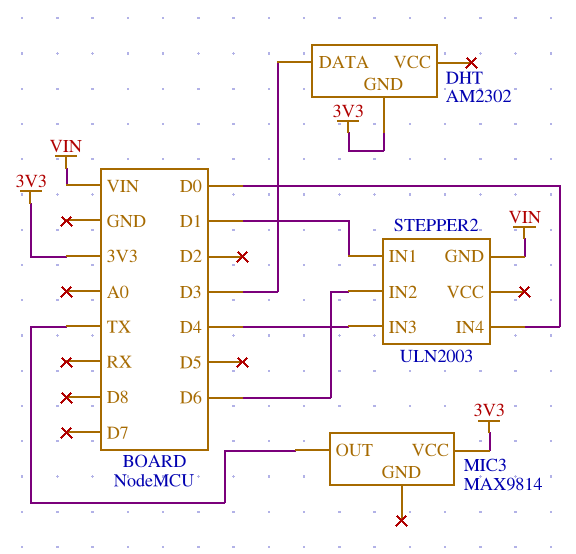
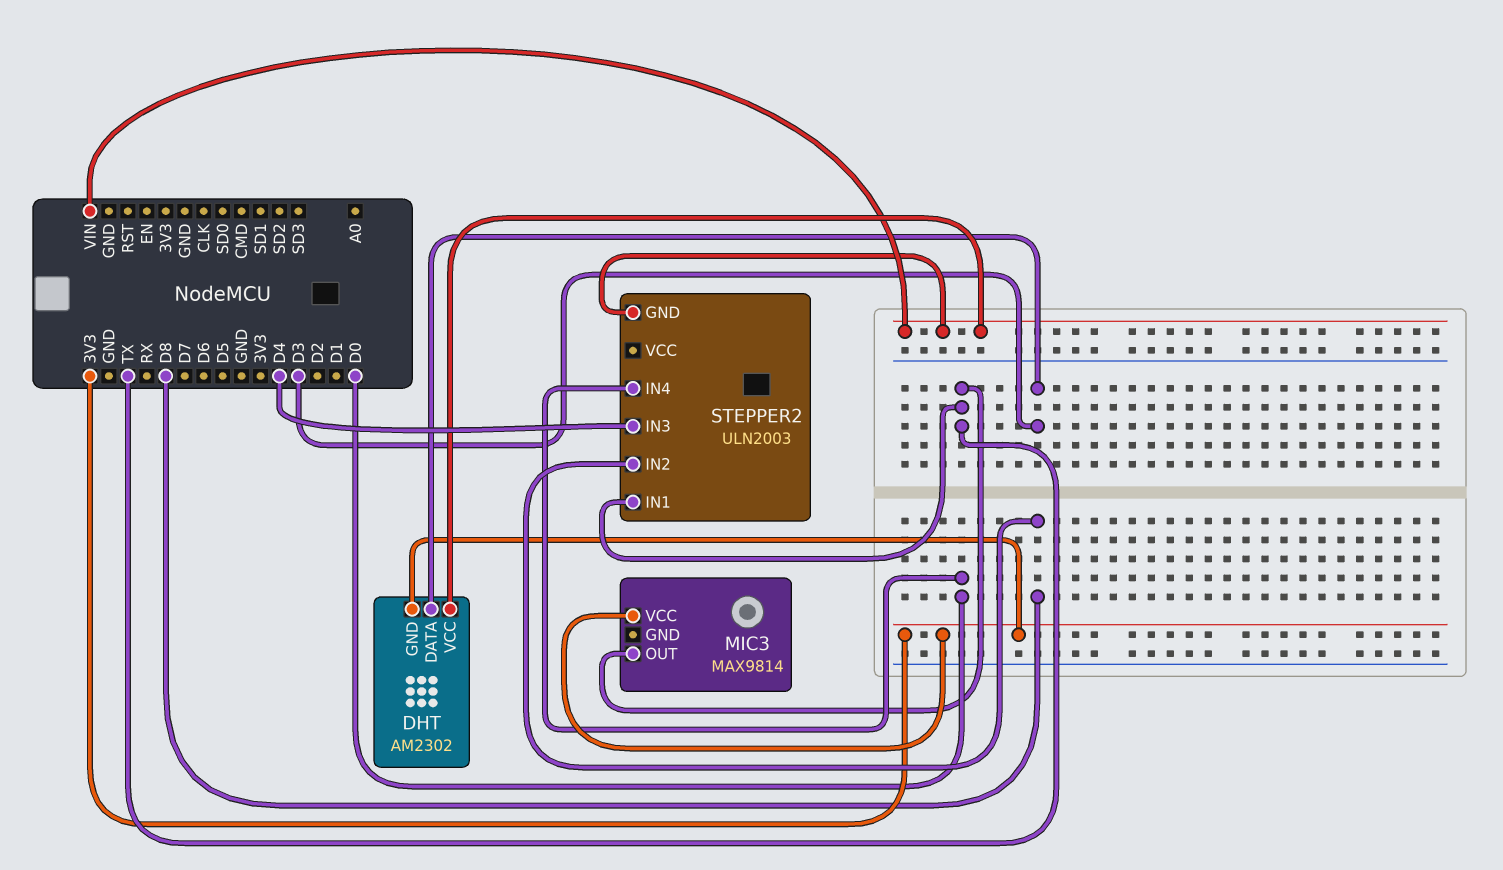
DHT pin VCC: none -> VIN
STEPPER2 pin IN1: D1 -> TX
STEPPER2 pin IN2: D6 -> D8

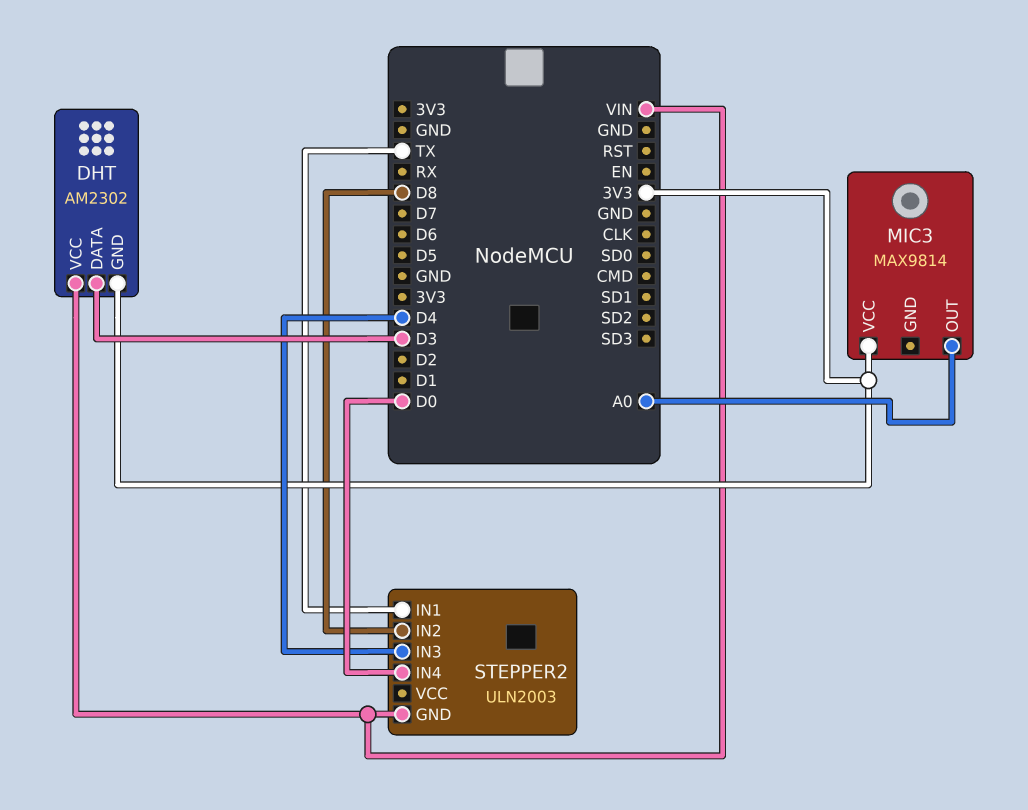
MIC3 pin OUT: TX -> A0

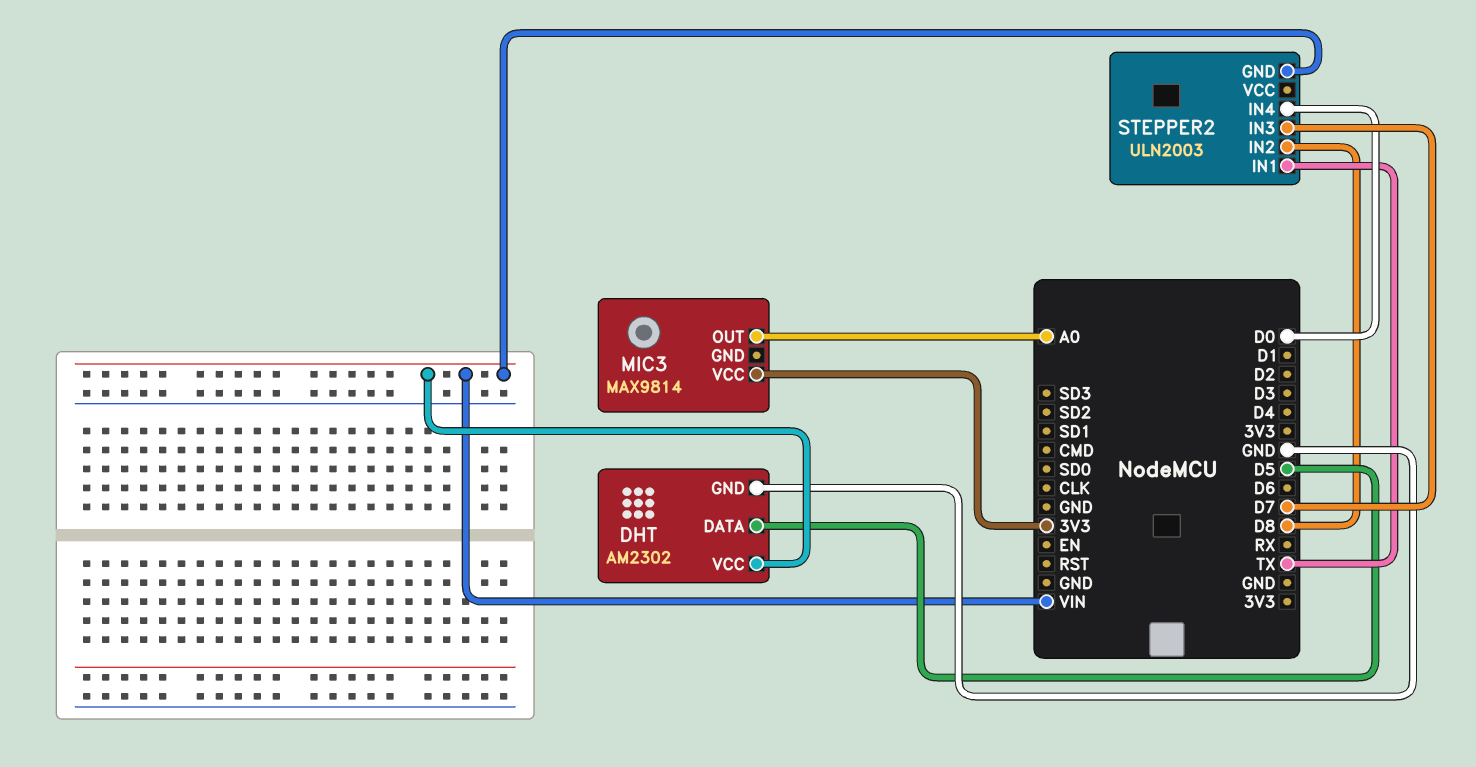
DHT pin DATA: D3 -> D5
DHT pin GND: 3V3 -> GND
STEPPER2 pin IN3: D4 -> D7

